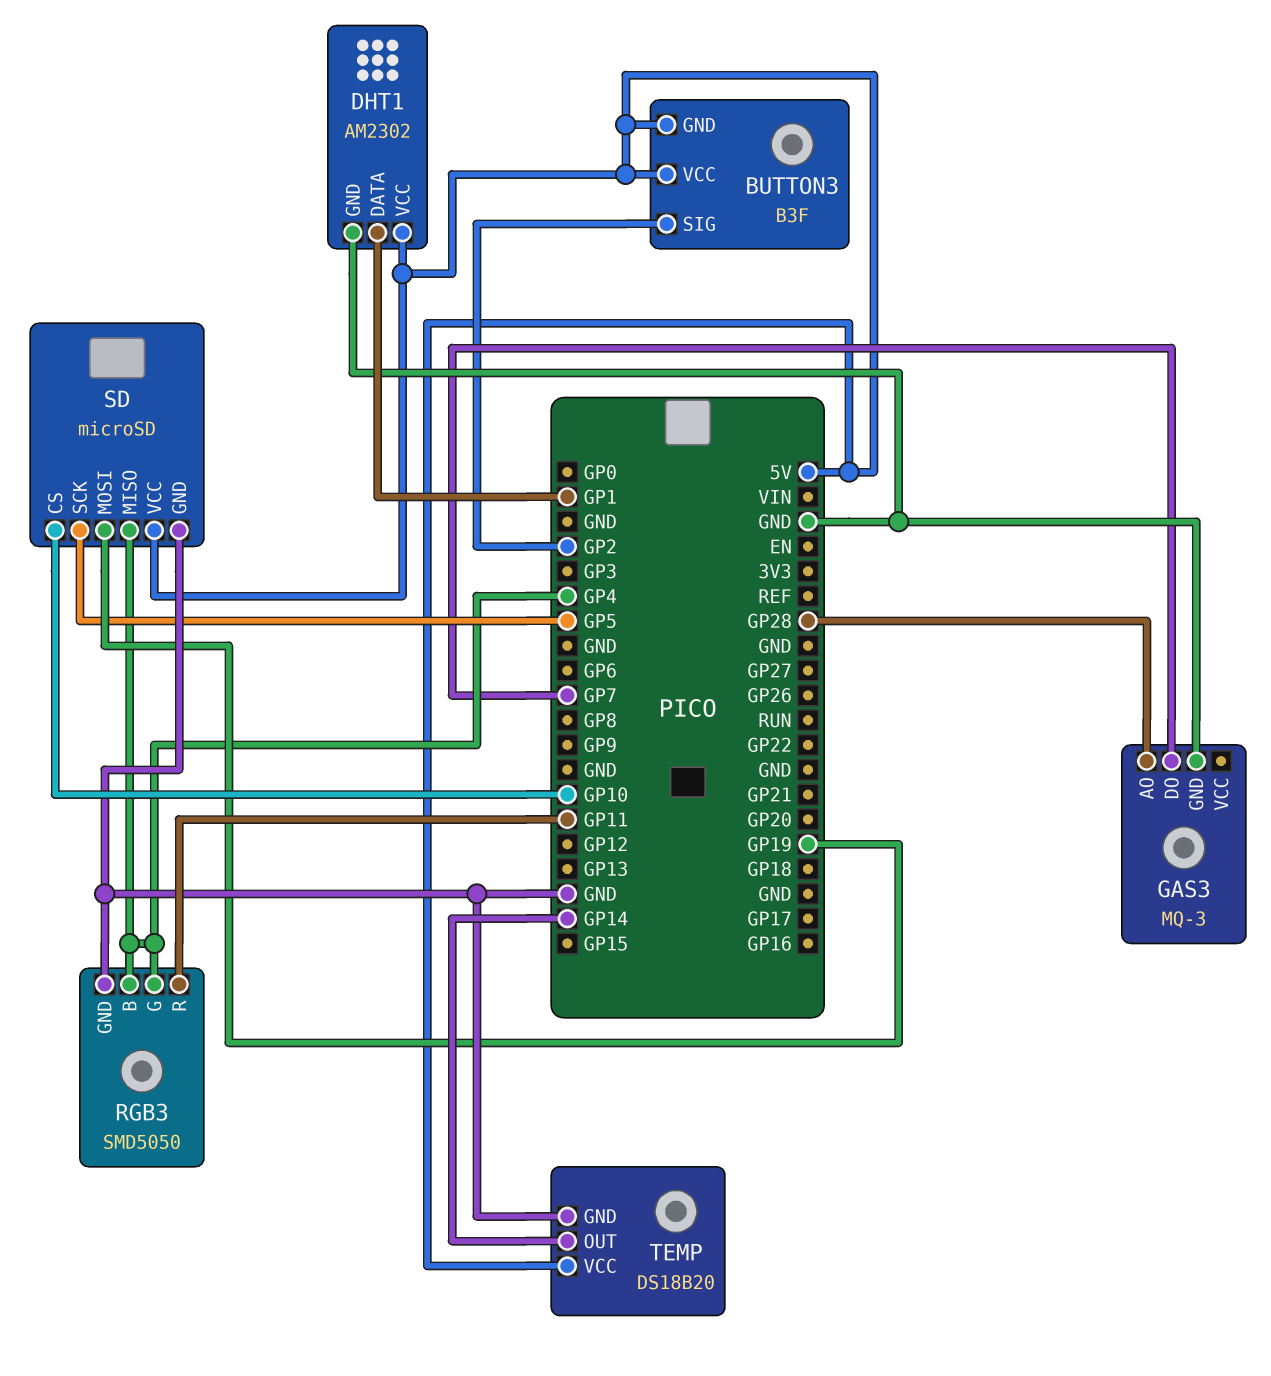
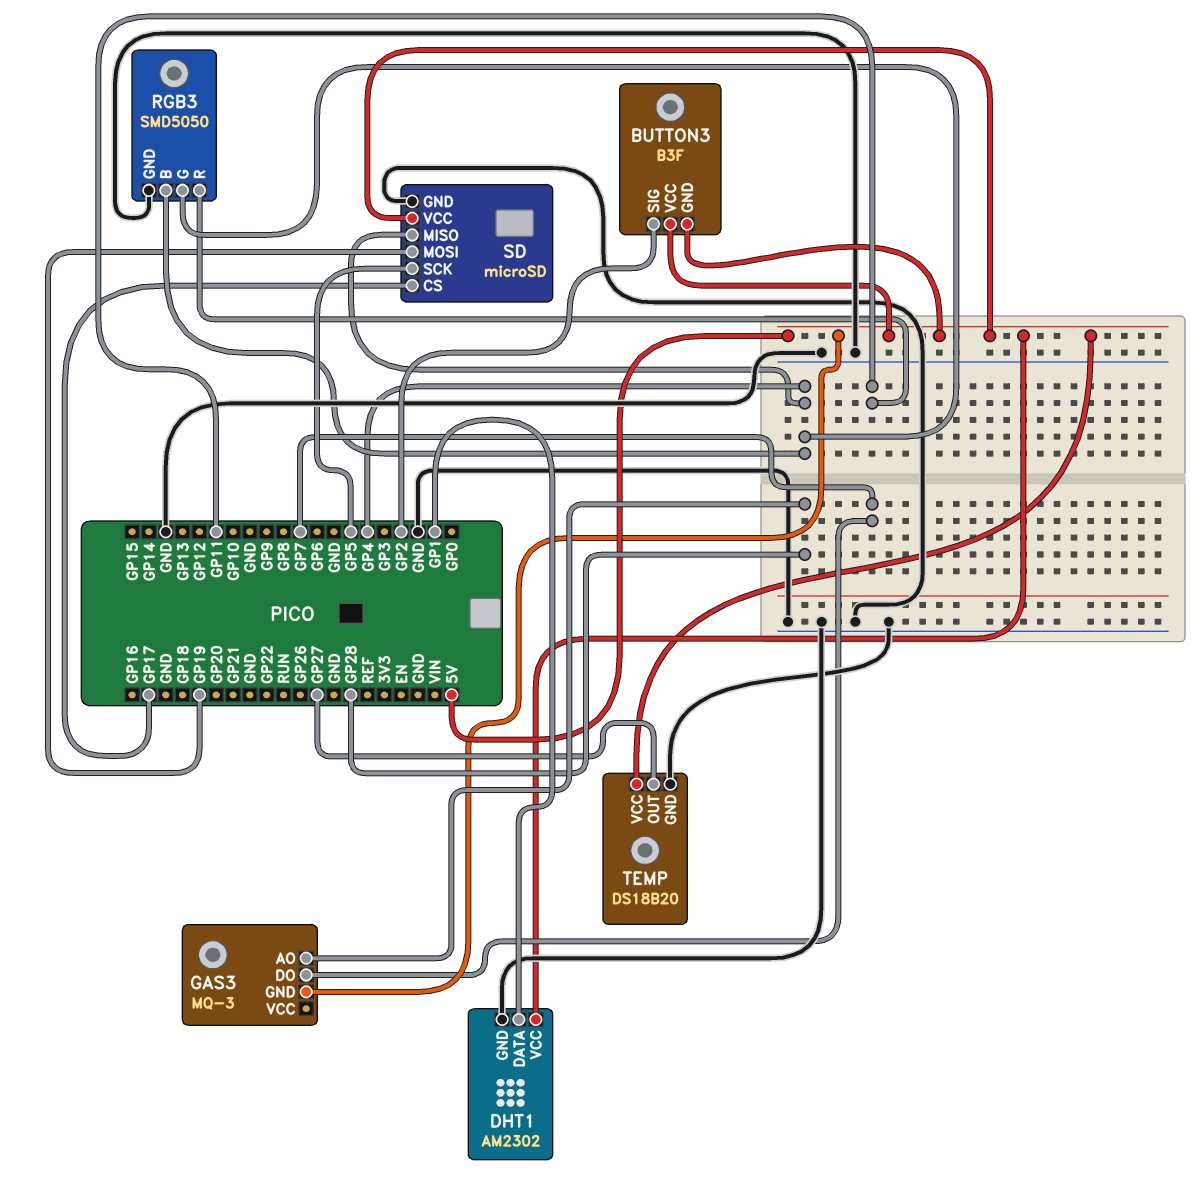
GAS3 pin GND: GND -> 5V
SD pin CS: GP10 -> GP17
TEMP pin OUT: GP14 -> GP27

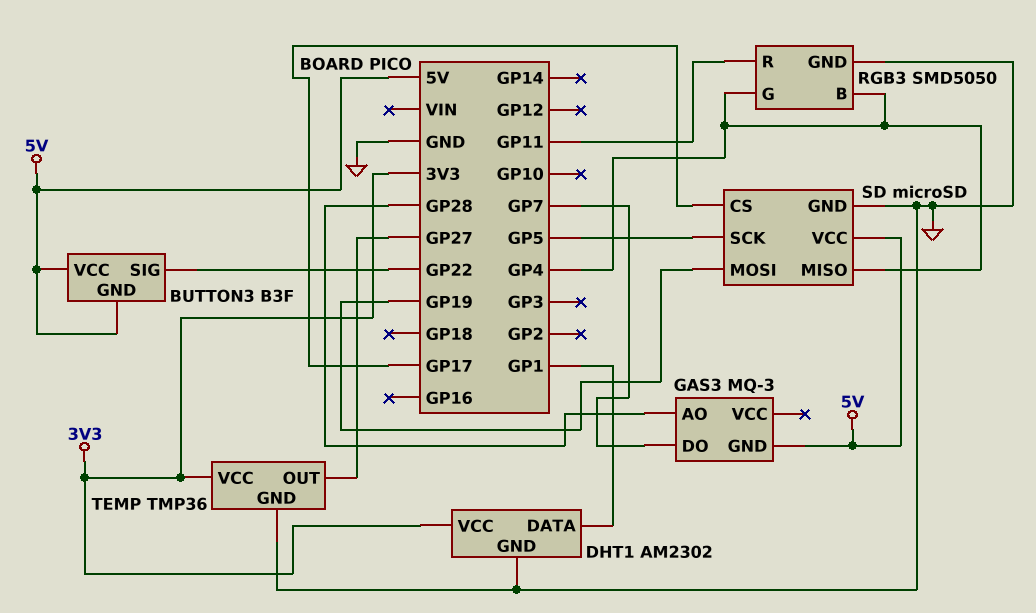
BUTTON3 pin SIG: GP2 -> GP22
DHT1 pin VCC: 5V -> 3V3
TEMP: DS18B20 -> TMP36
TEMP pin VCC: 5V -> 3V3

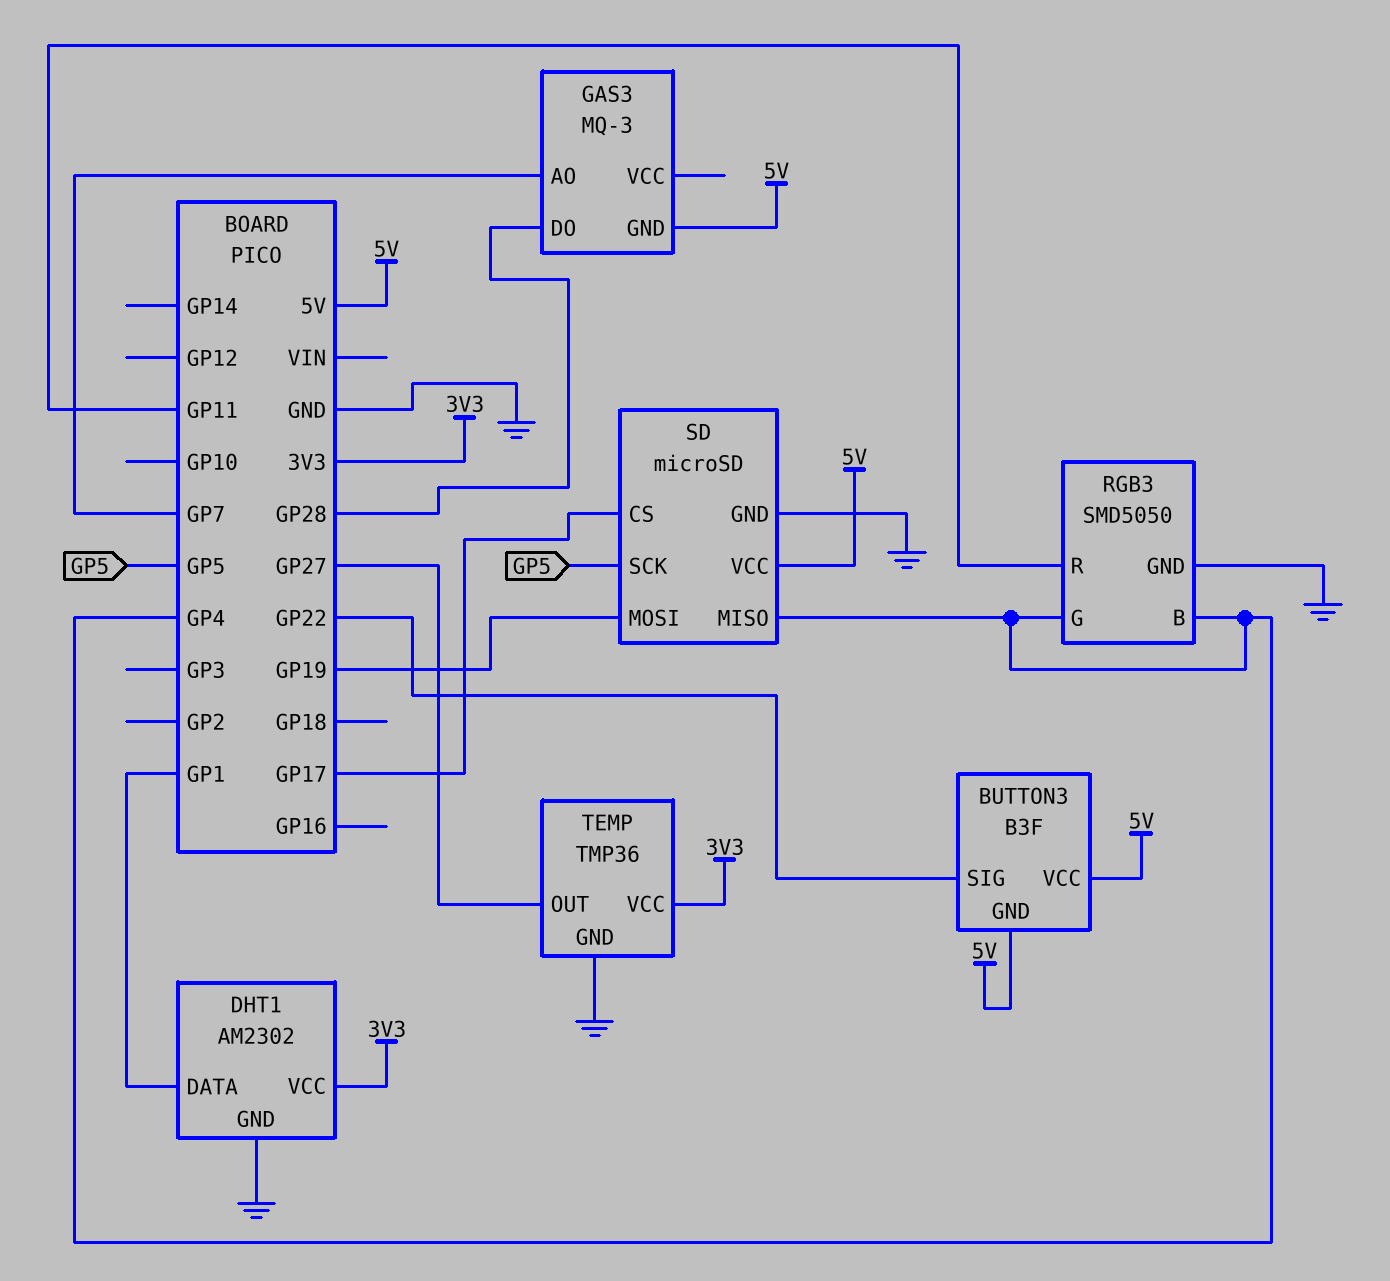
GAS3 pin AO: GP28 -> GP7
GAS3 pin DO: GP7 -> GP28

